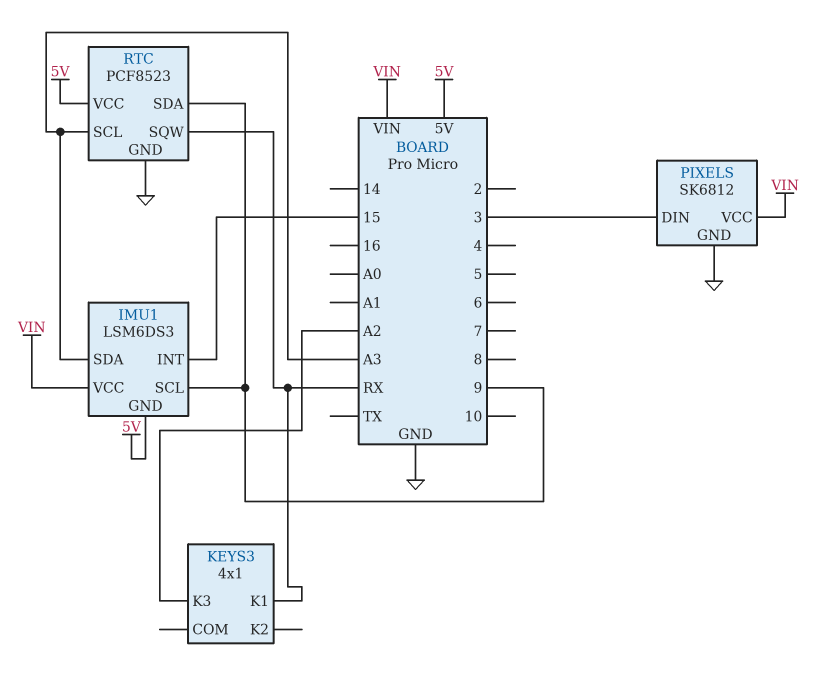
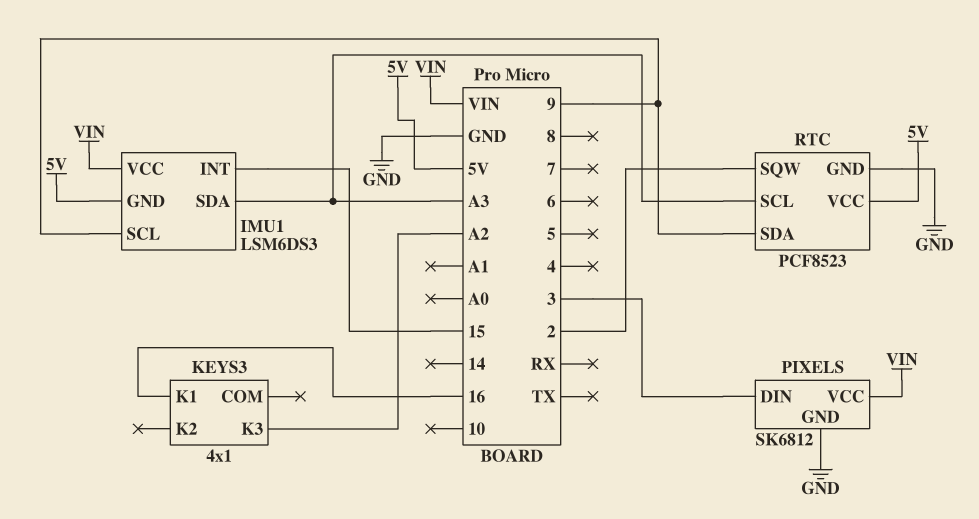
KEYS3 pin K1: RX -> 16
RTC pin SQW: RX -> 2

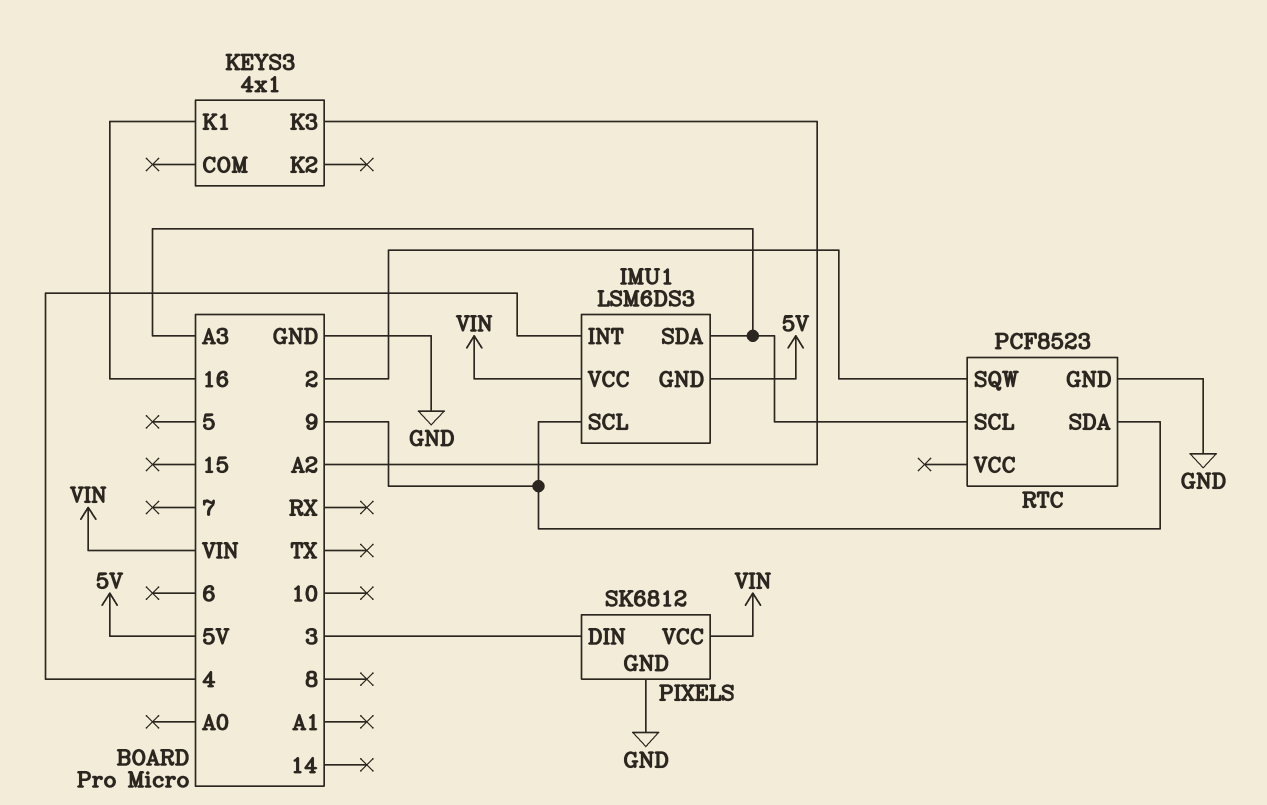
IMU1 pin INT: 15 -> 4
RTC pin VCC: 5V -> none

